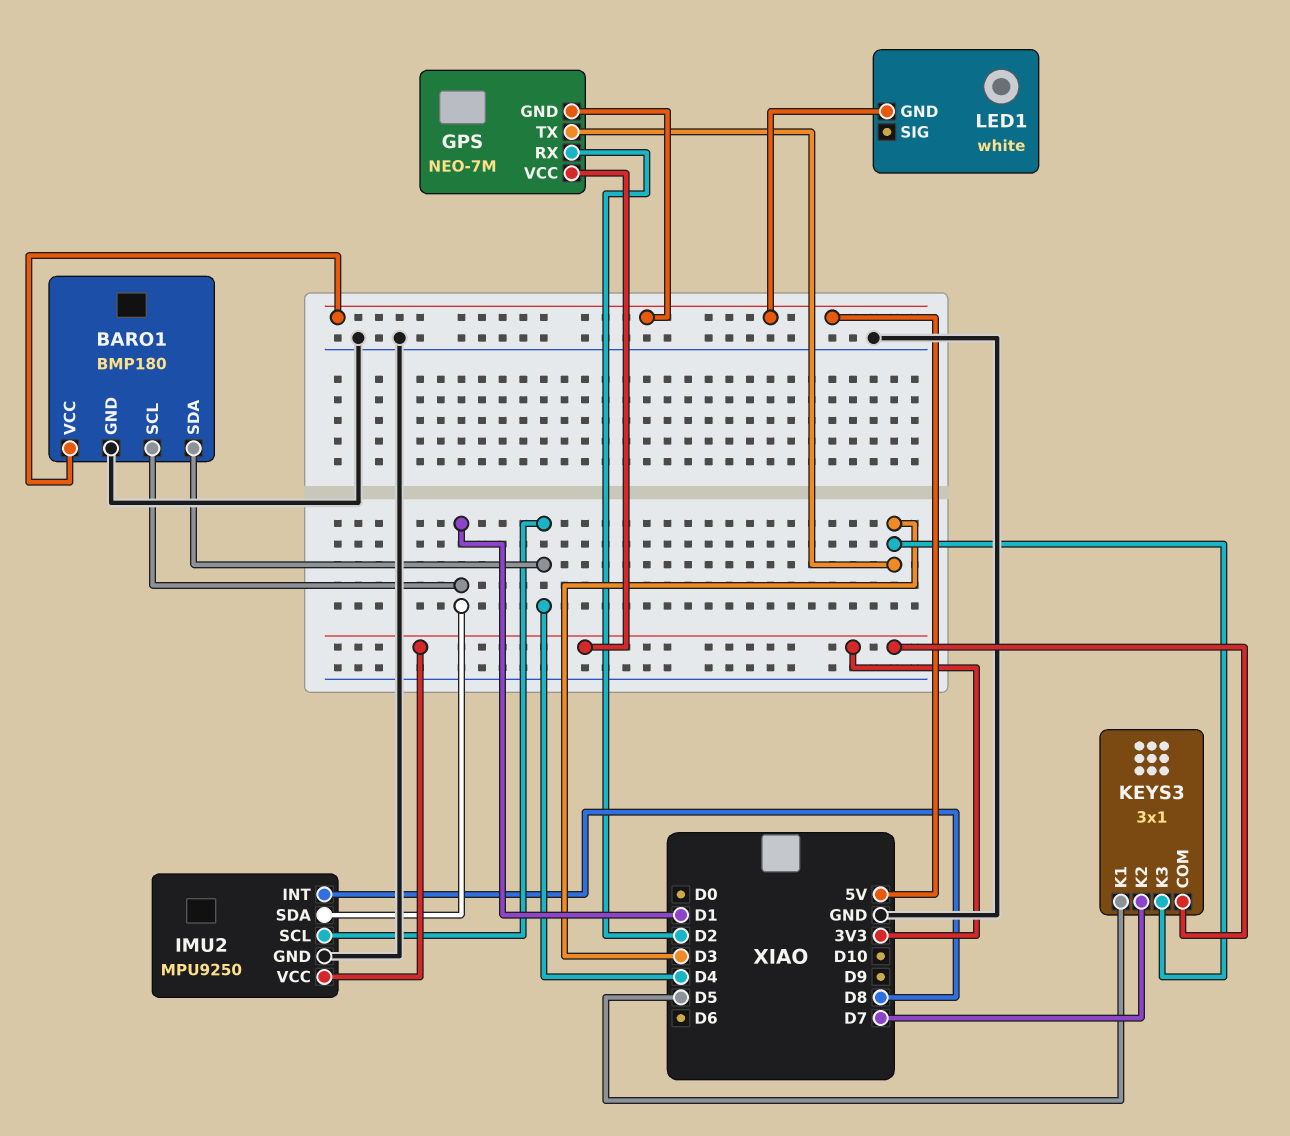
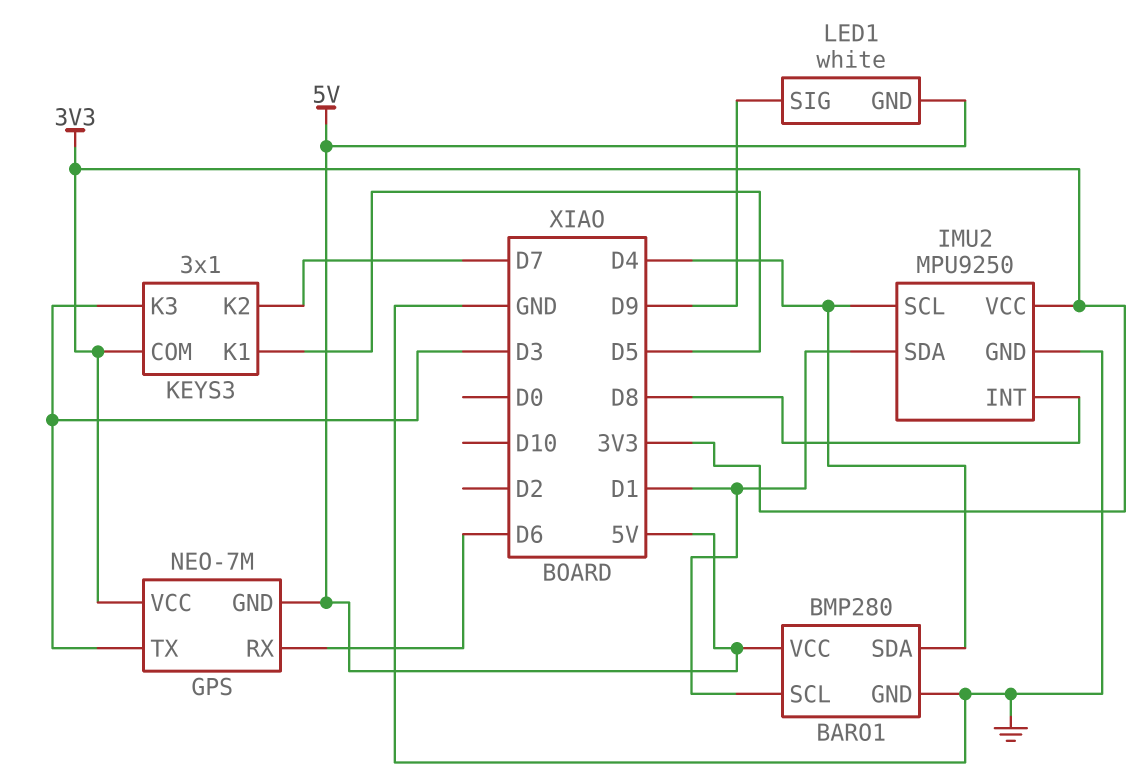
BARO1: BMP180 -> BMP280
GPS pin RX: D2 -> D6
LED1 pin SIG: none -> D9

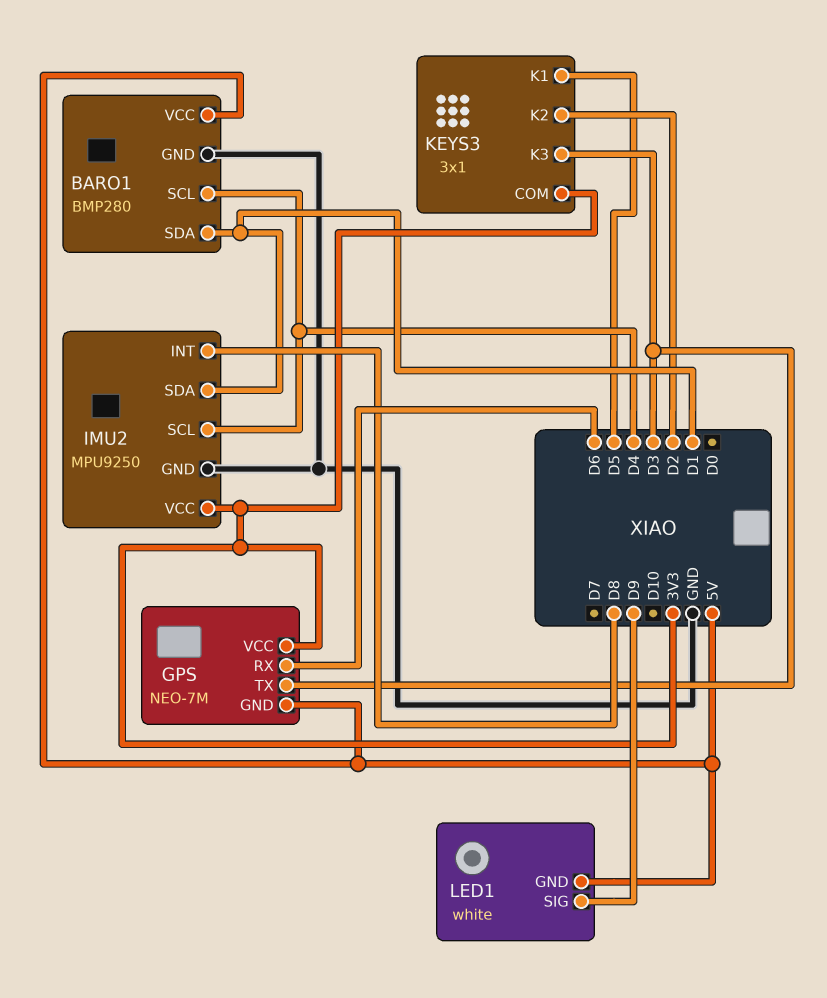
BARO1 pin SCL: D1 -> D4
BARO1 pin SDA: D4 -> D1
KEYS3 pin K2: D7 -> D2

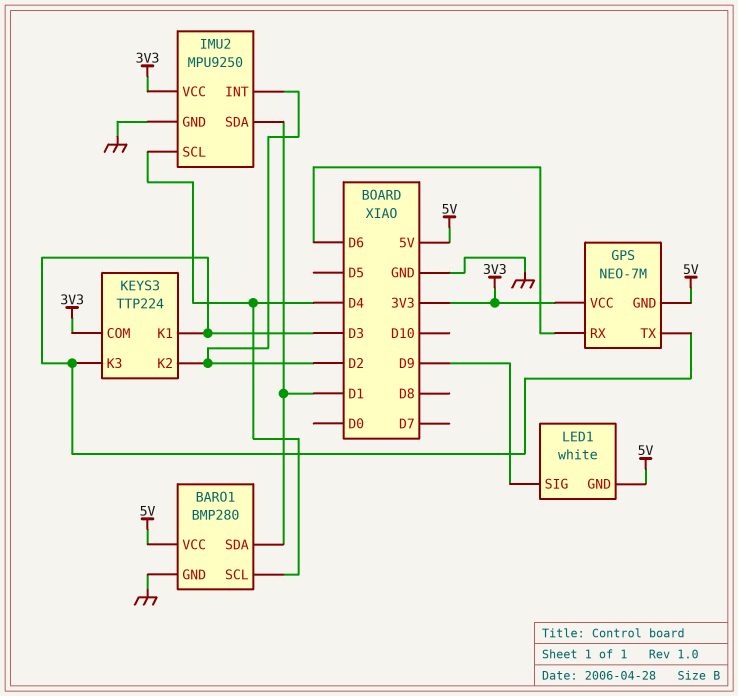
IMU2 pin INT: D8 -> D2
KEYS3: 3x1 -> TTP224
KEYS3 pin K1: D5 -> D3

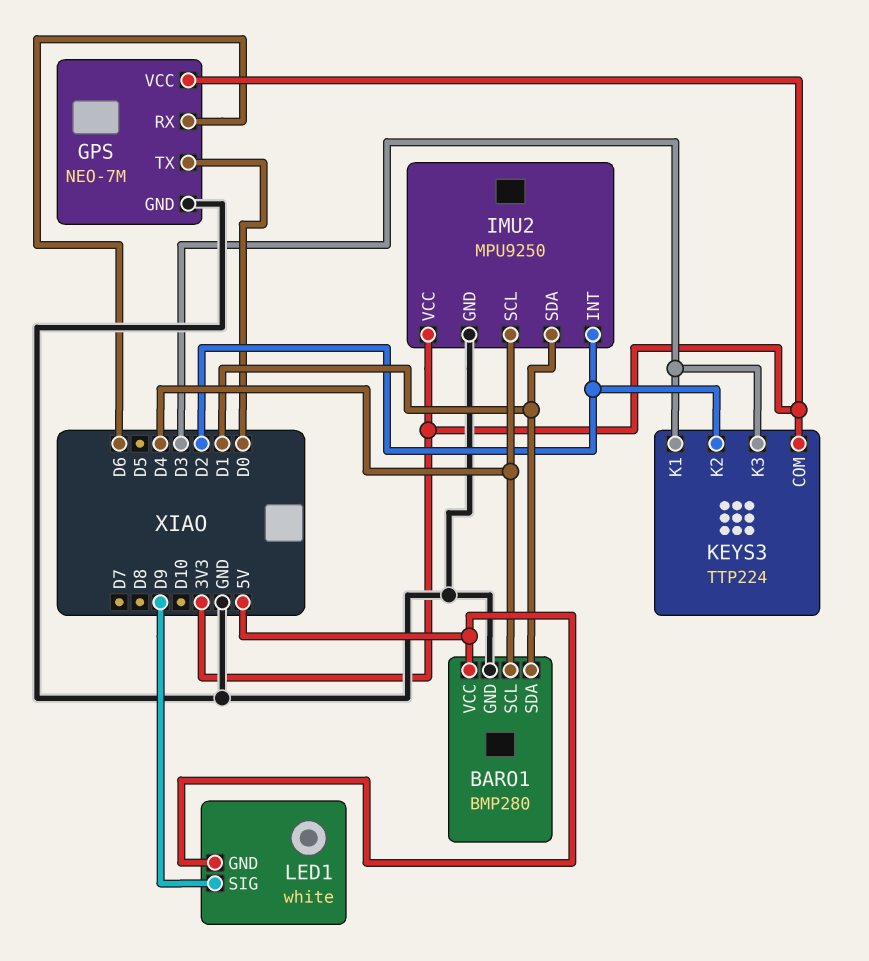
GPS pin GND: 5V -> GND
GPS pin TX: D3 -> D0

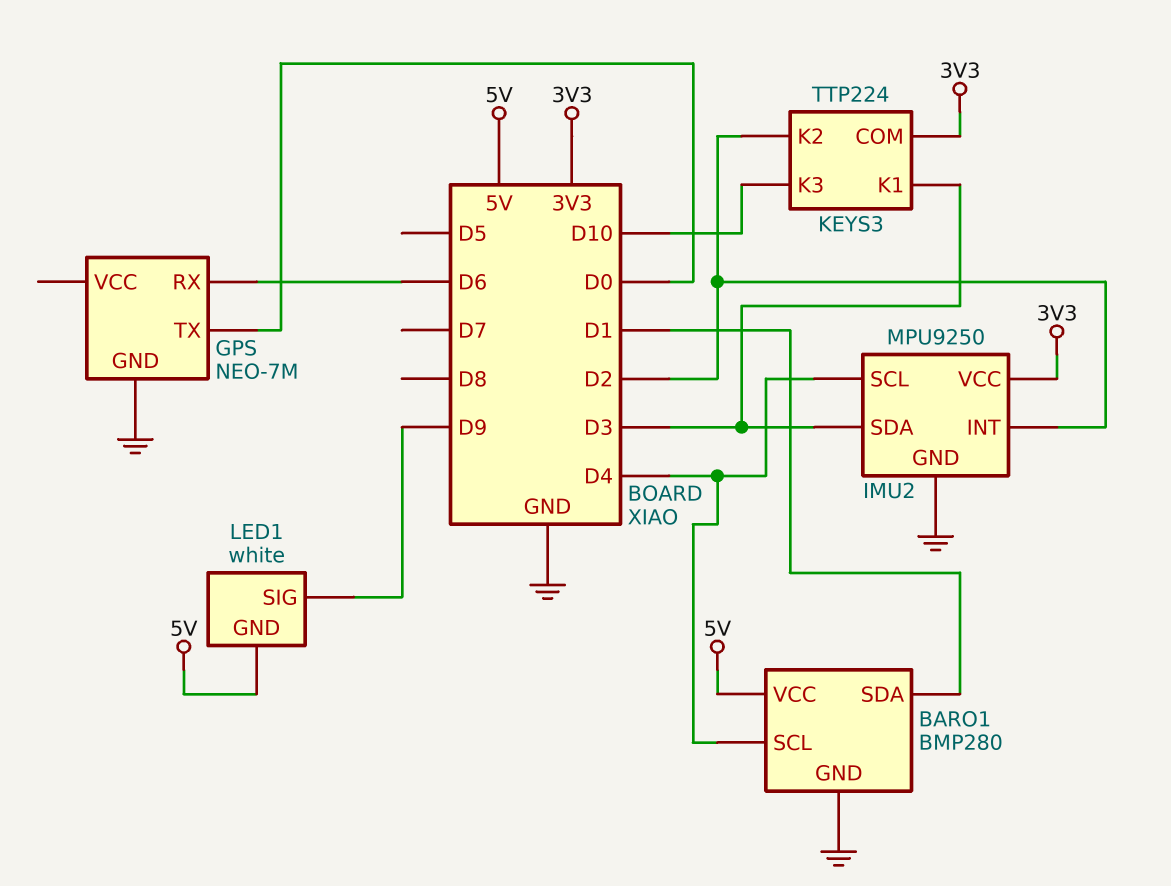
GPS pin VCC: 3V3 -> none
IMU2 pin SDA: D1 -> D3
KEYS3 pin K3: D3 -> D10

